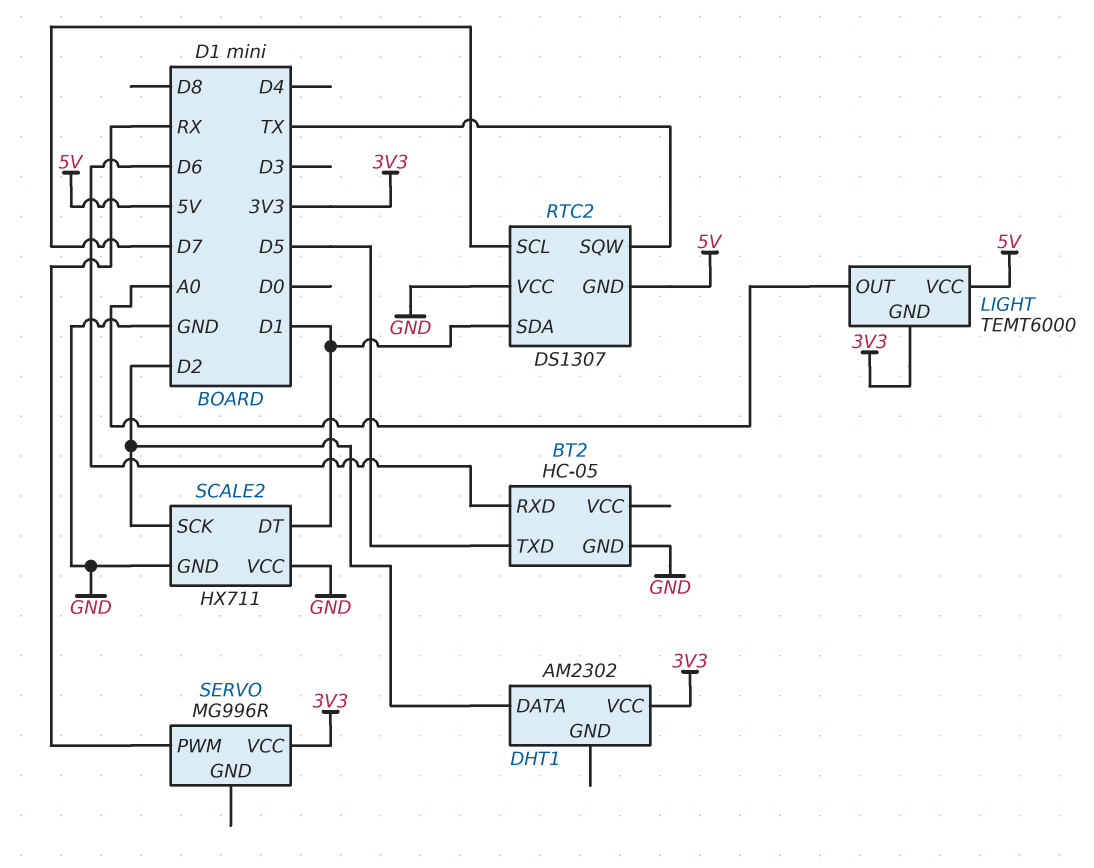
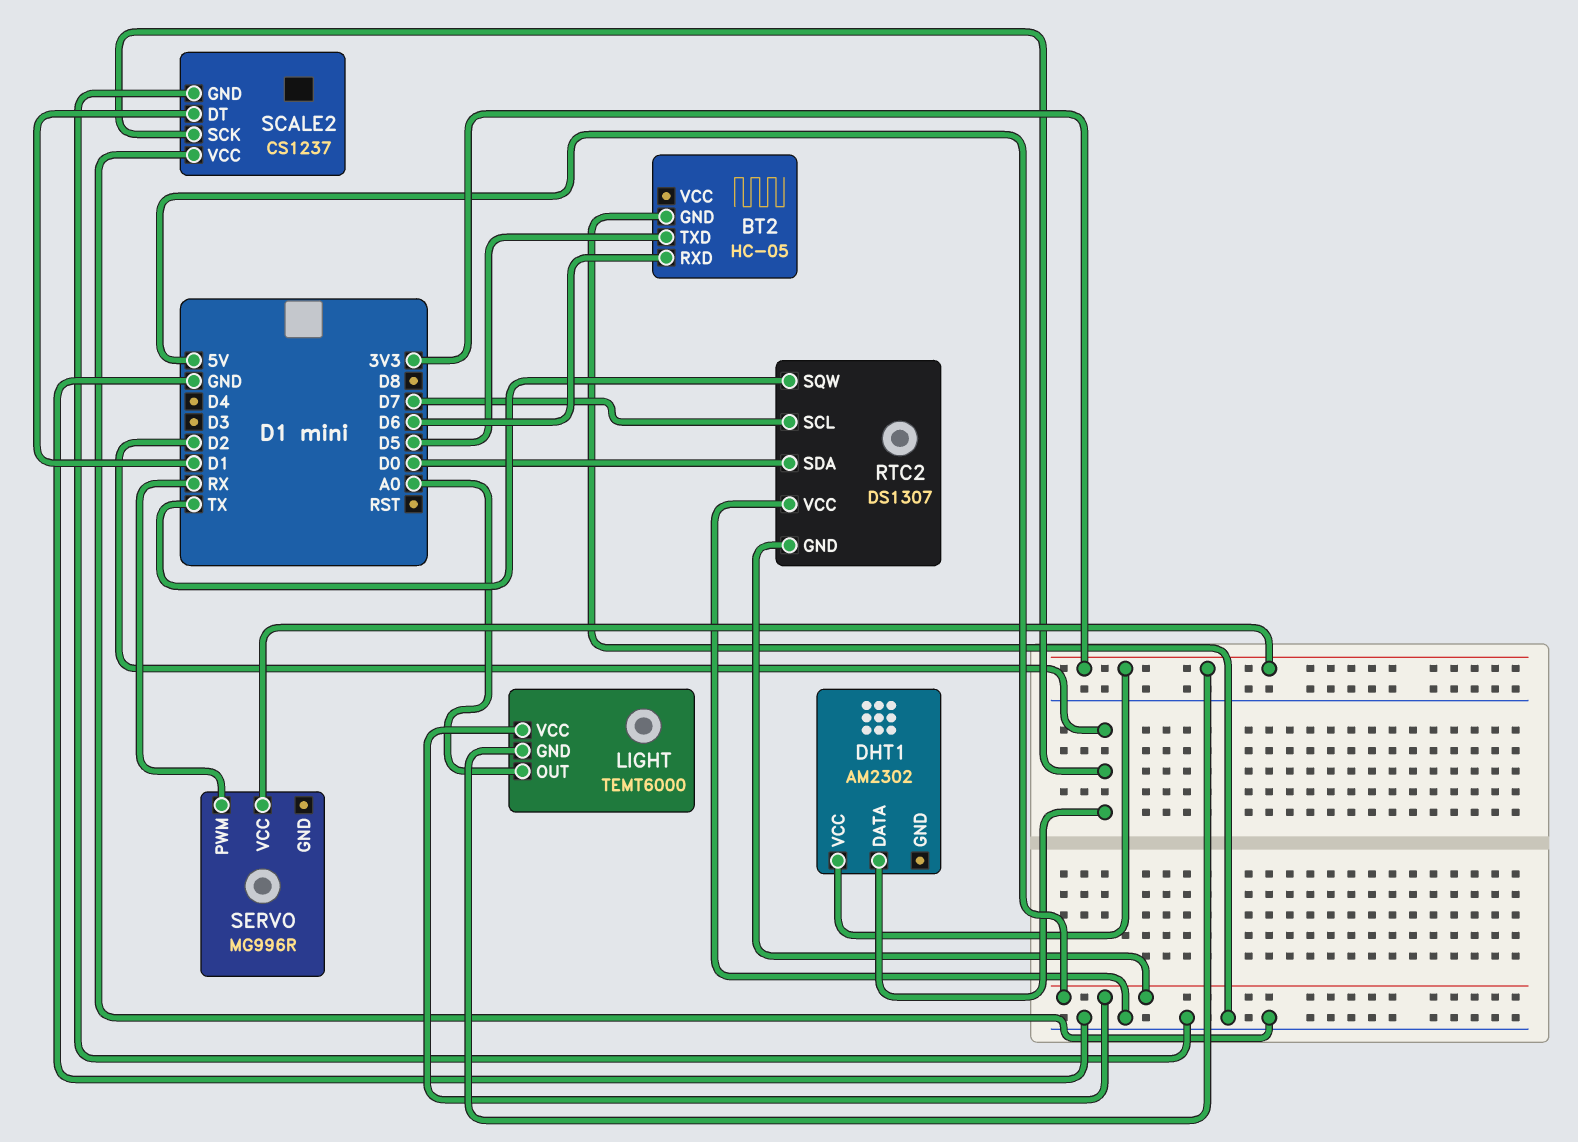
RTC2 pin SDA: D1 -> D0
SCALE2: HX711 -> CS1237

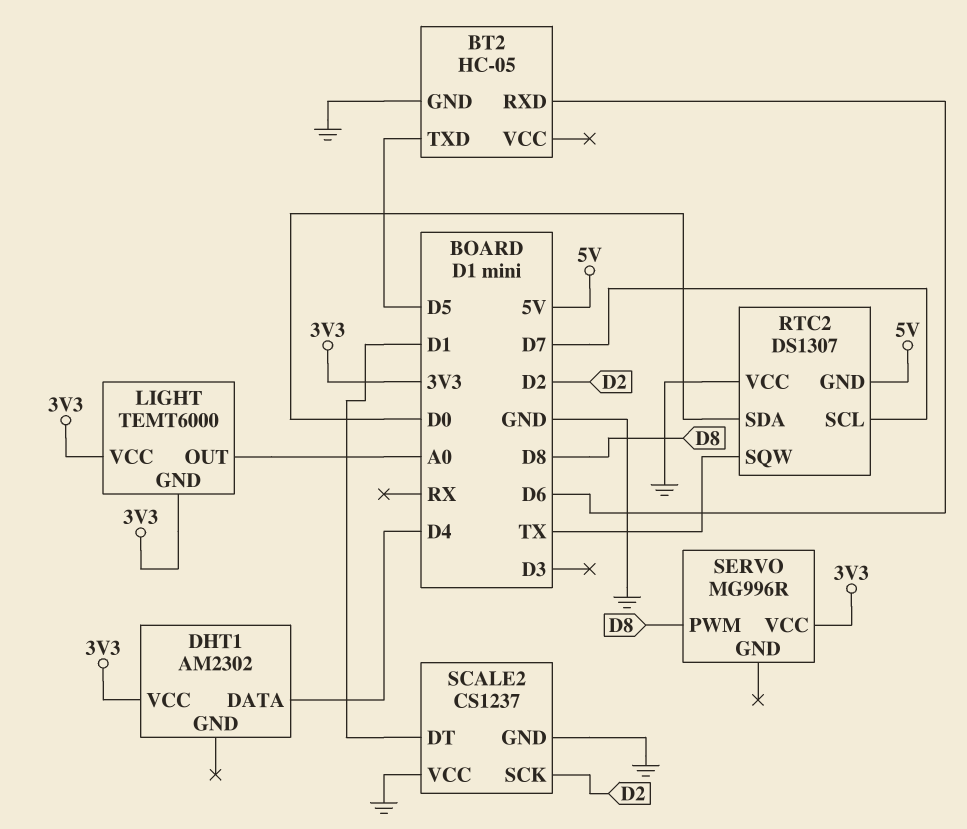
DHT1 pin DATA: D2 -> D4
LIGHT pin VCC: 5V -> 3V3
SERVO pin PWM: RX -> D8

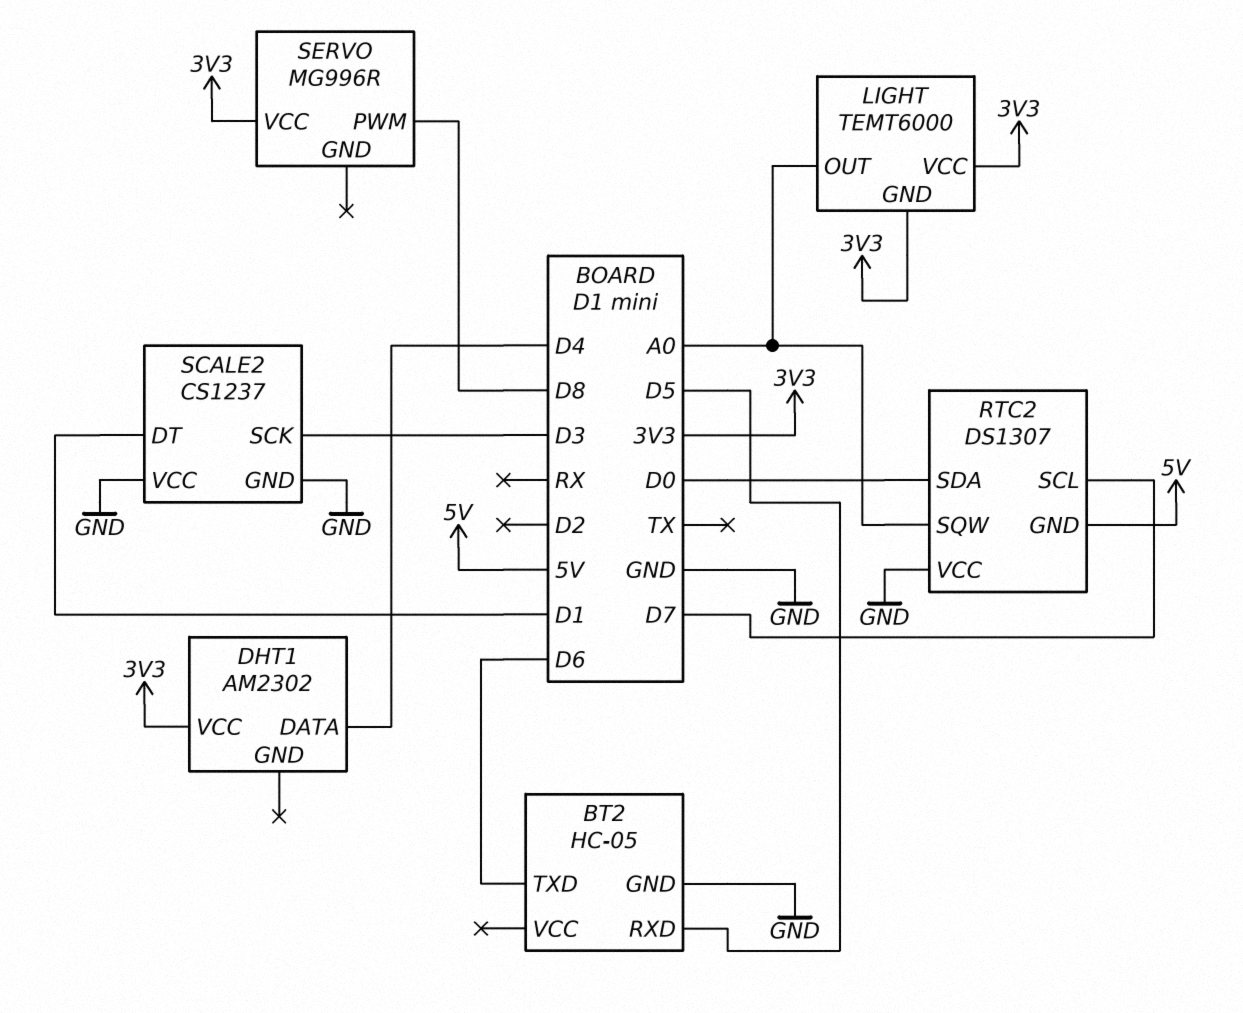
BT2 pin RXD: D6 -> D5
BT2 pin TXD: D5 -> D6
RTC2 pin SQW: TX -> A0
SCALE2 pin SCK: D2 -> D3

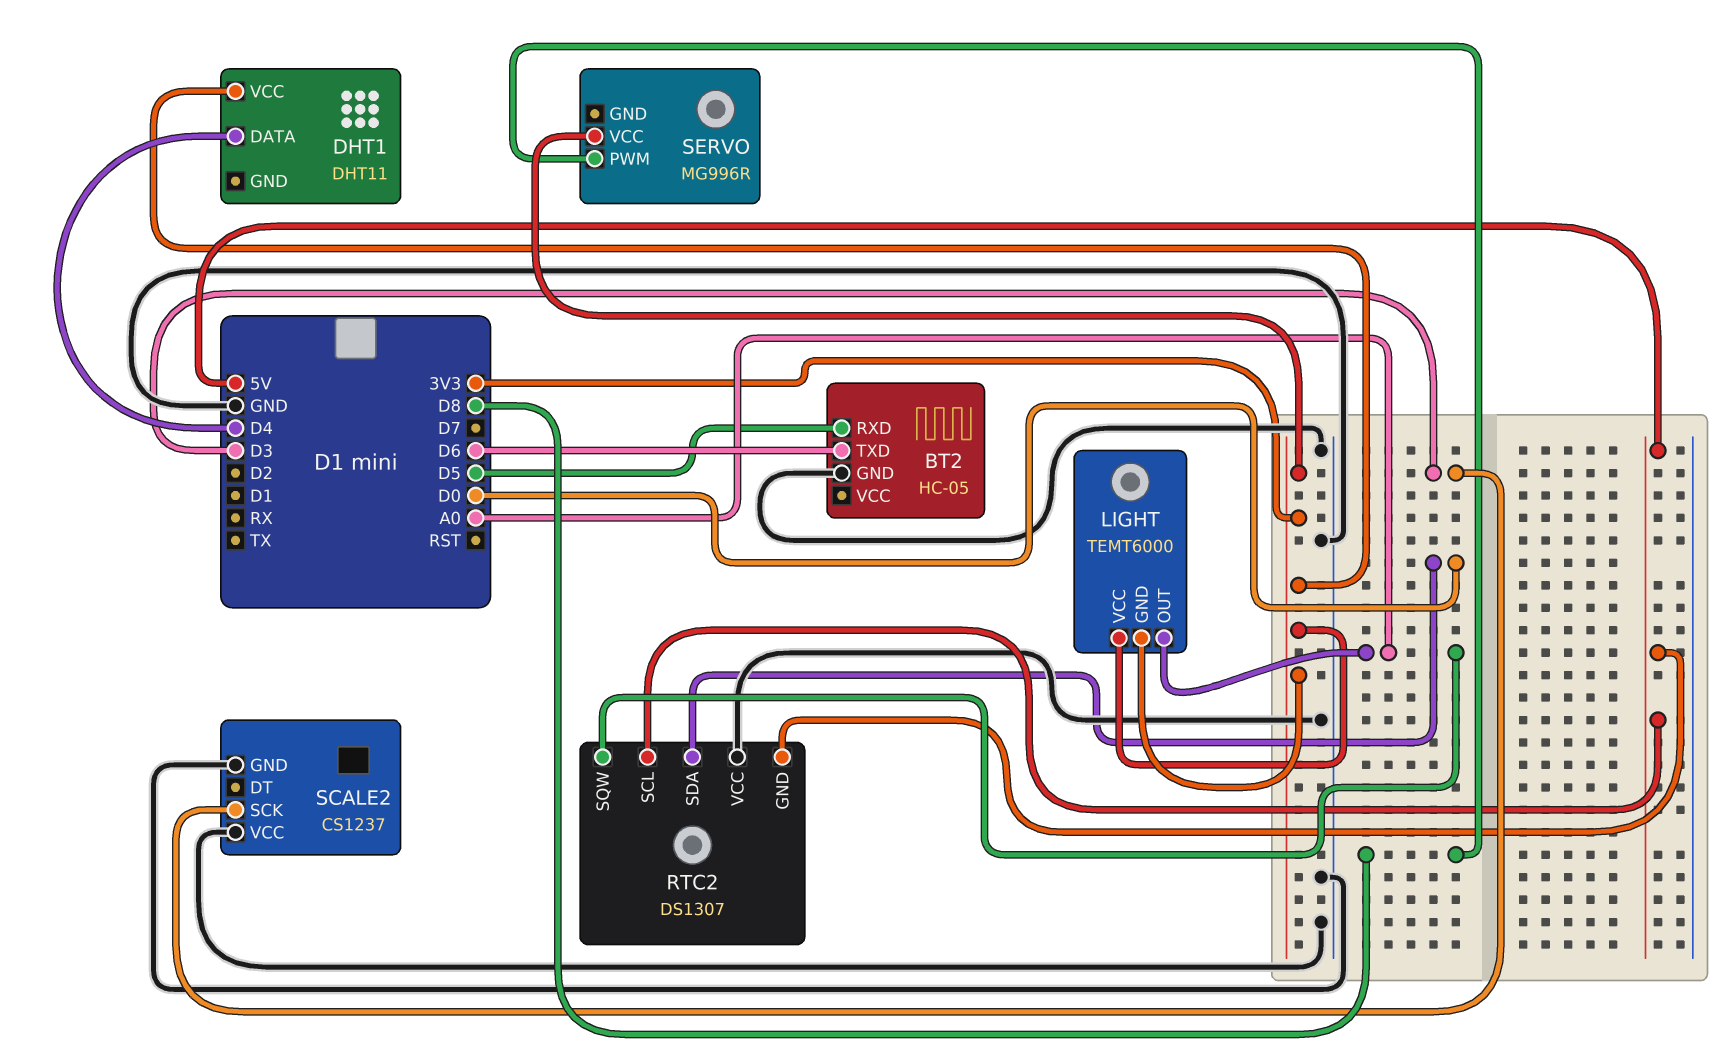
DHT1: AM2302 -> DHT11
RTC2 pin SCL: D7 -> 5V
SCALE2 pin DT: D1 -> none

